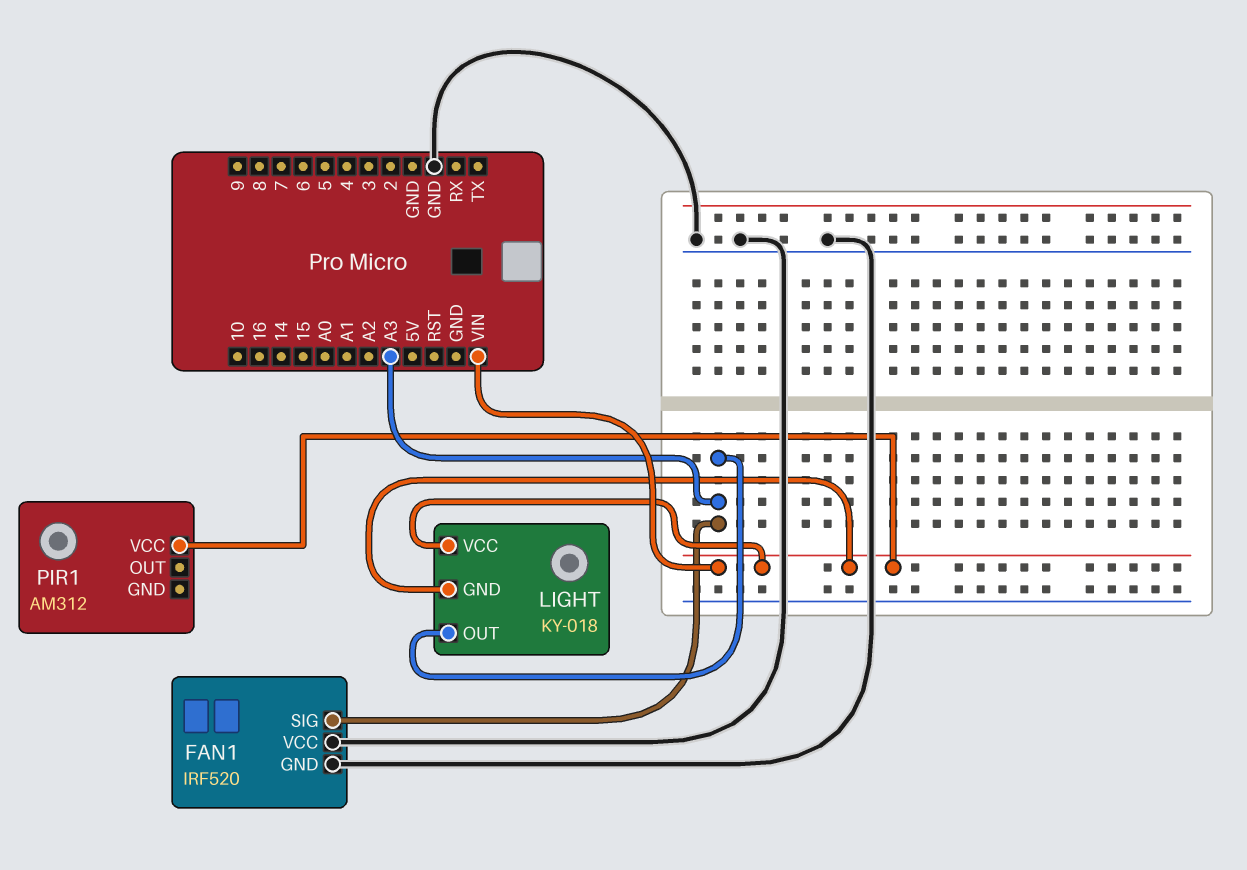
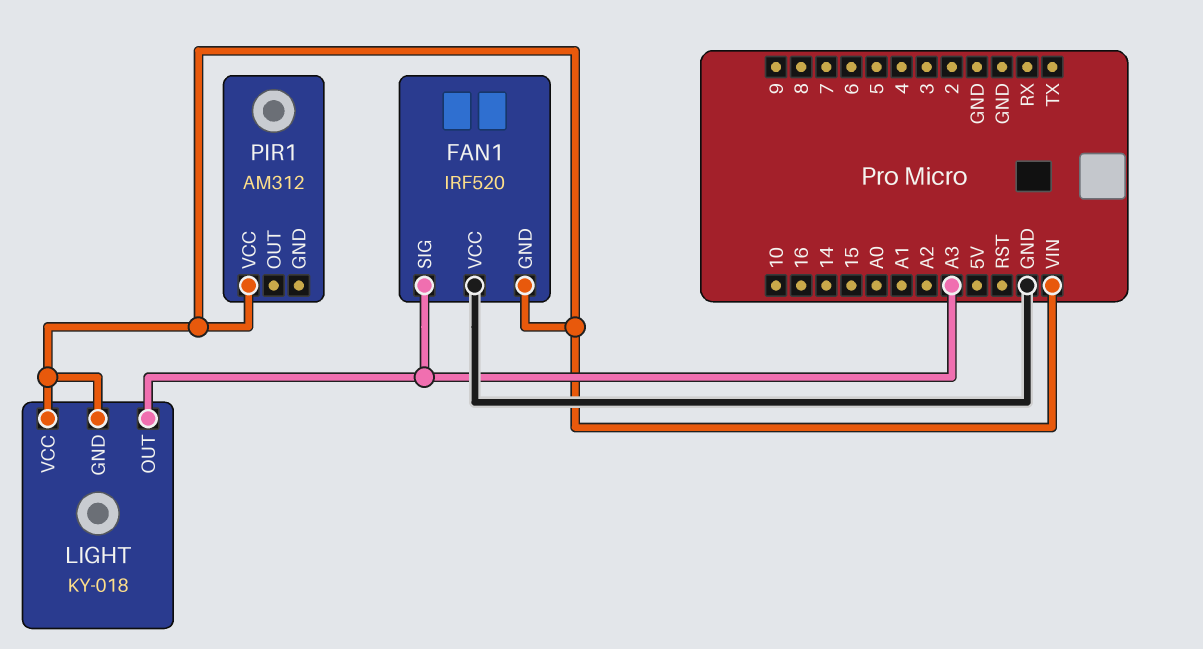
FAN1 pin GND: GND -> VIN

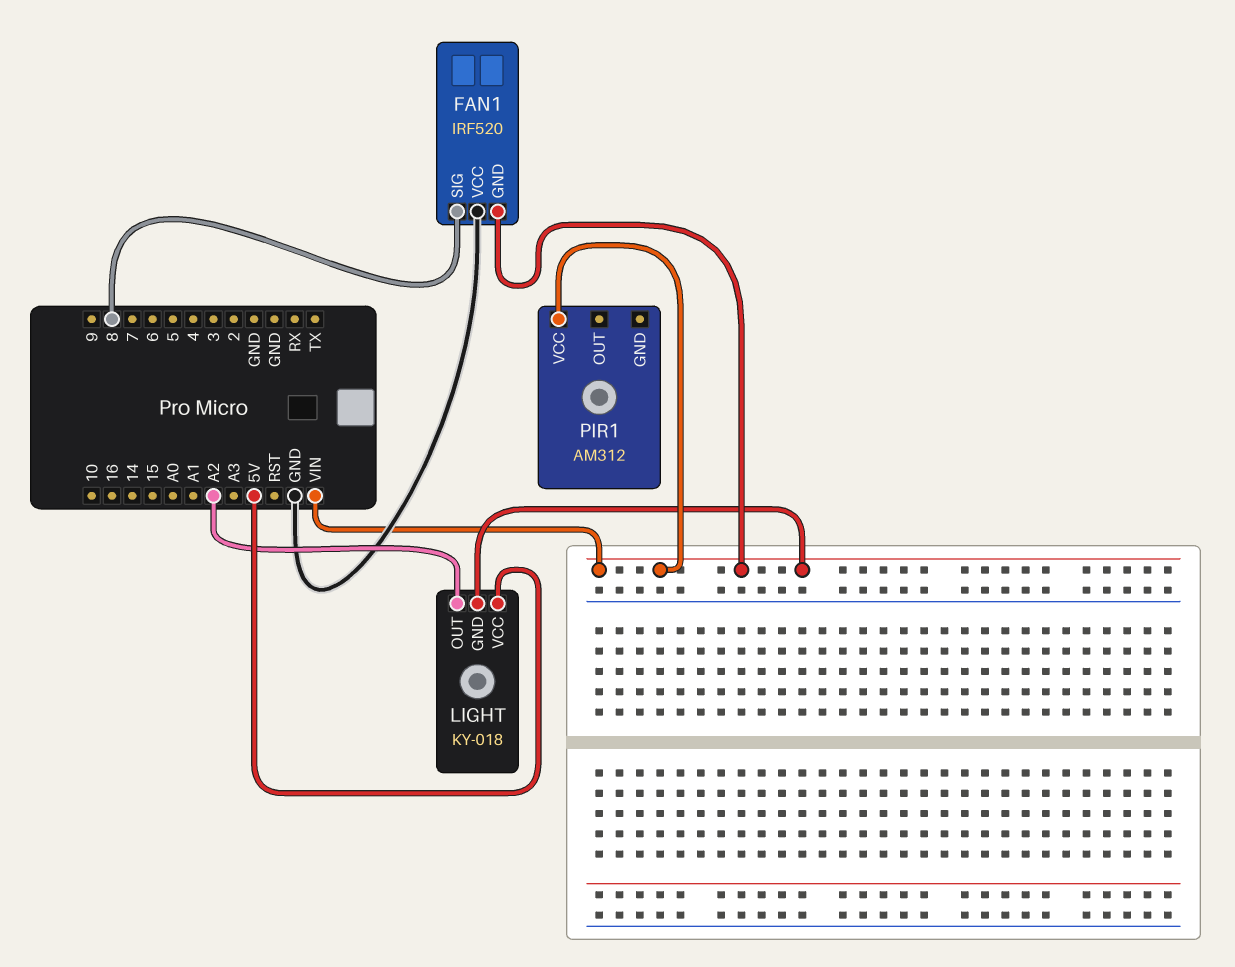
FAN1 pin SIG: A3 -> 8
LIGHT pin OUT: A3 -> A2
LIGHT pin VCC: VIN -> 5V

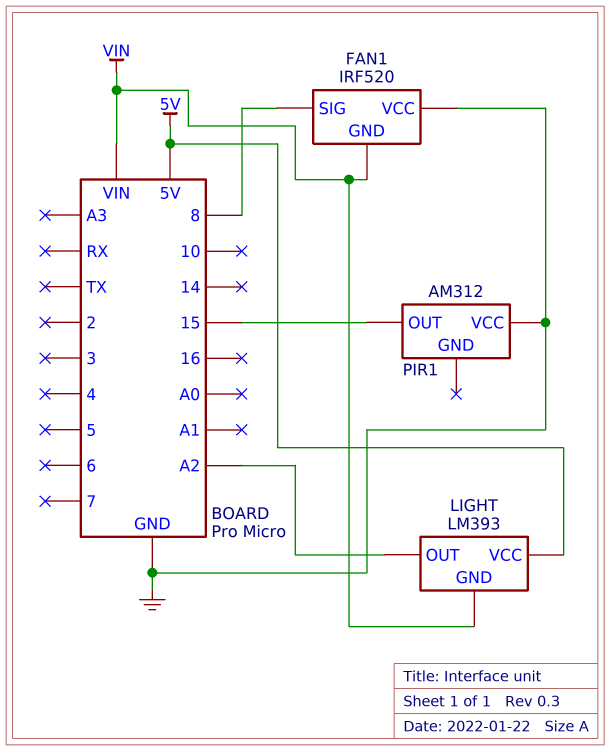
LIGHT: KY-018 -> LM393
PIR1 pin OUT: none -> 15
PIR1 pin VCC: VIN -> GND

